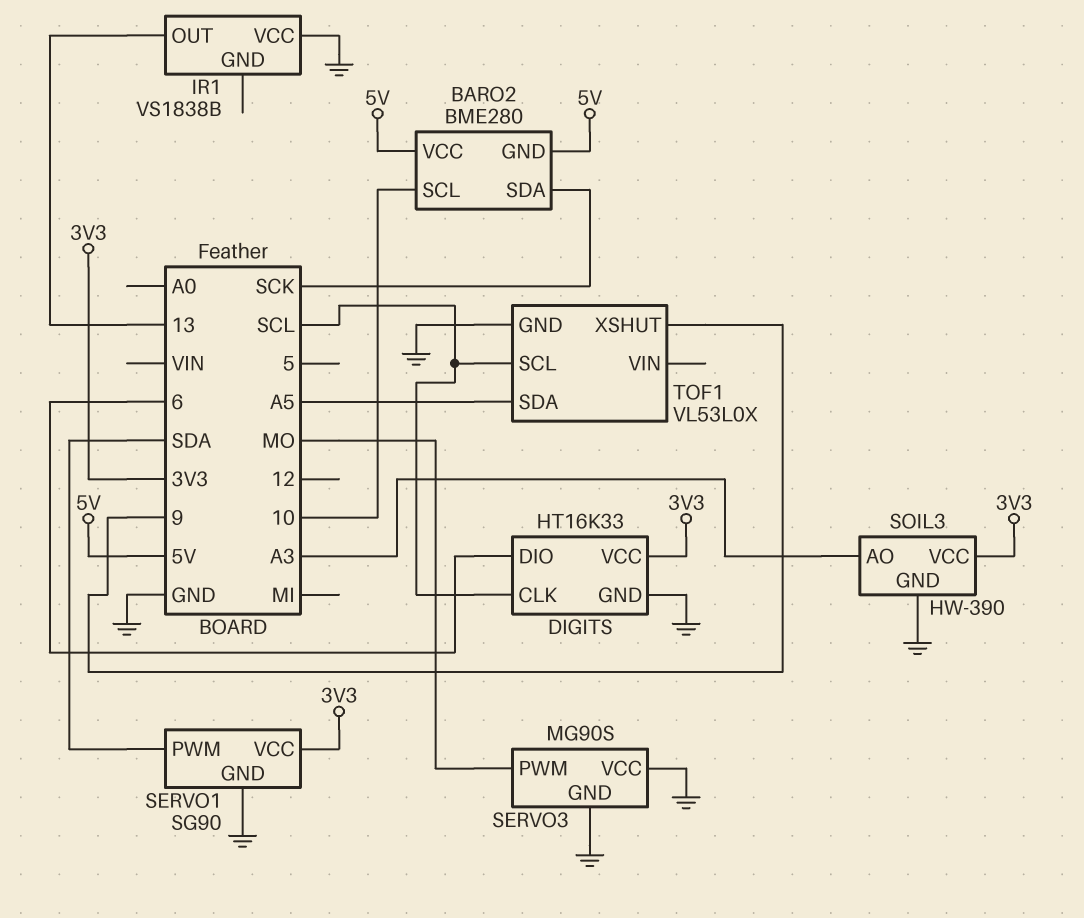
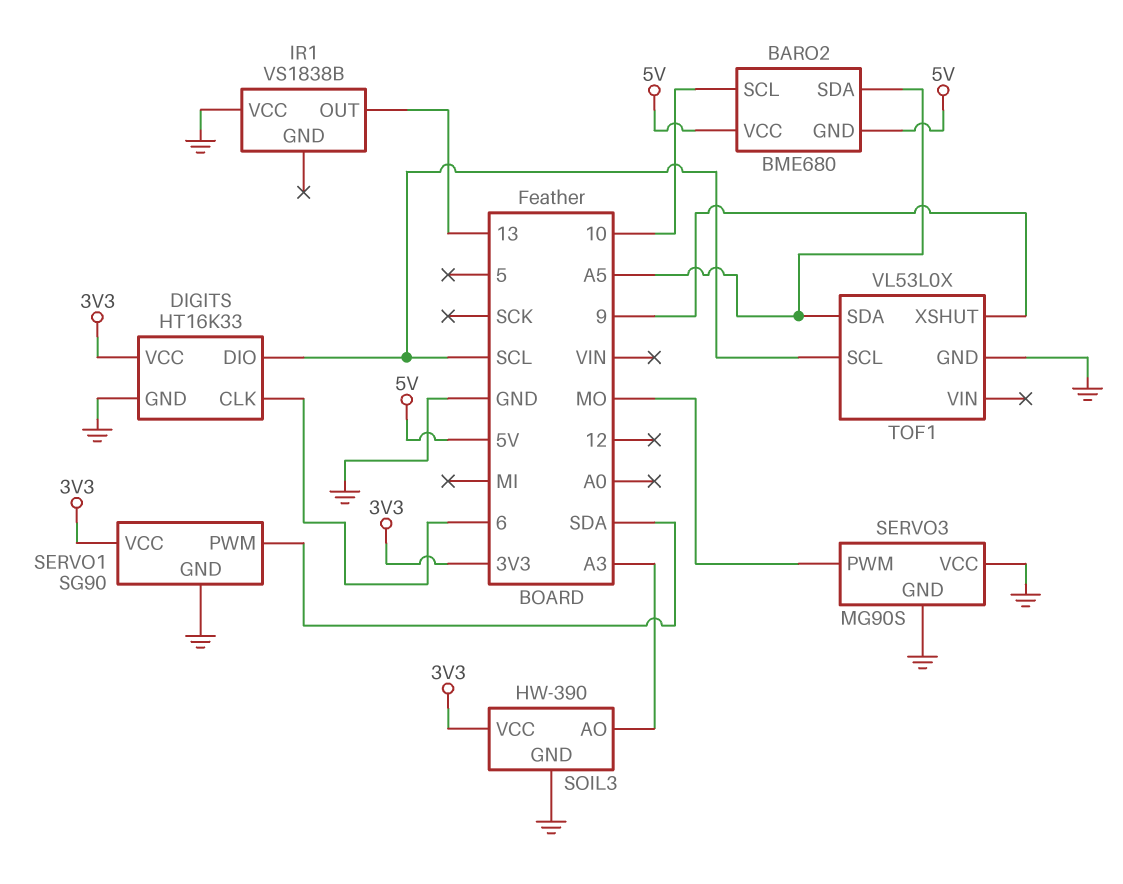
BARO2: BME280 -> BME680
BARO2 pin SDA: SCK -> A5
DIGITS pin CLK: SCL -> 6
DIGITS pin DIO: 6 -> SCL

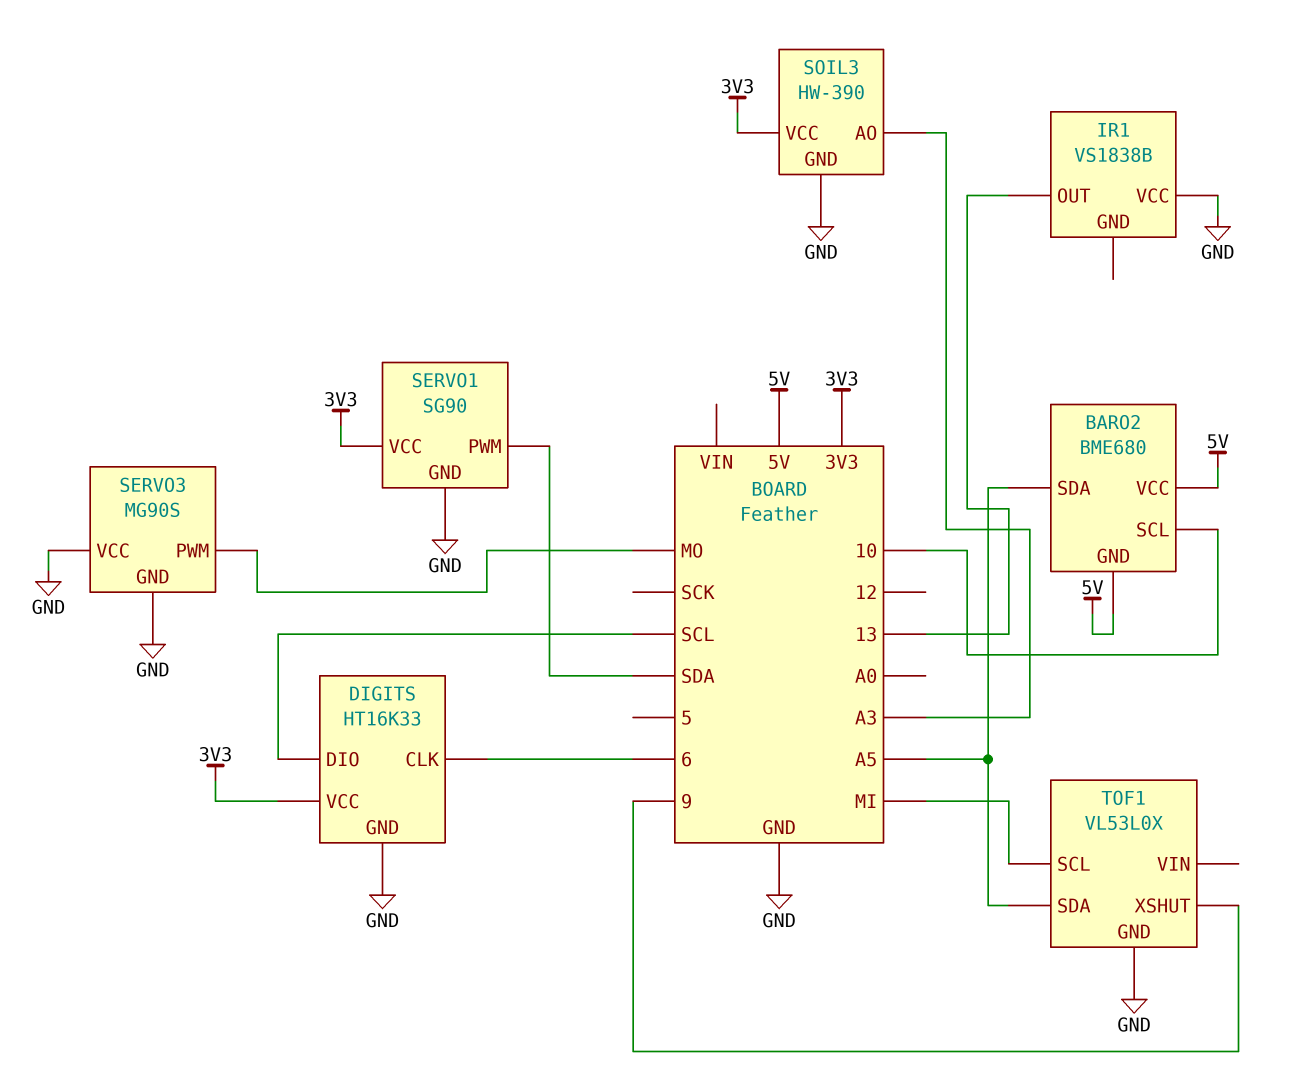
TOF1 pin SCL: SCL -> MI

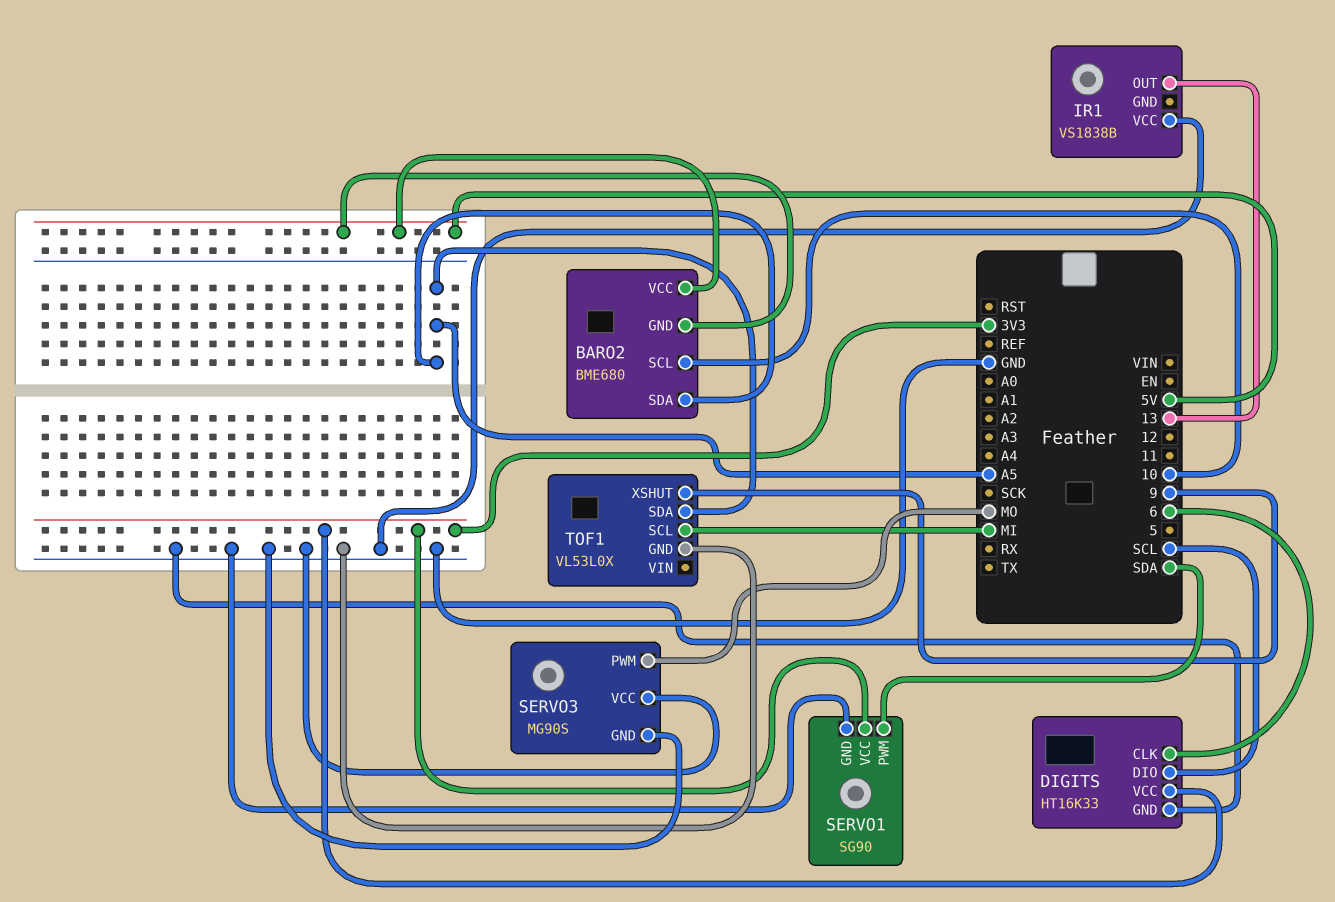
SOIL3: HW-390 -> none
SOIL3 pin AO: A3 -> none
SOIL3 pin GND: GND -> none
SOIL3 pin VCC: 3V3 -> none

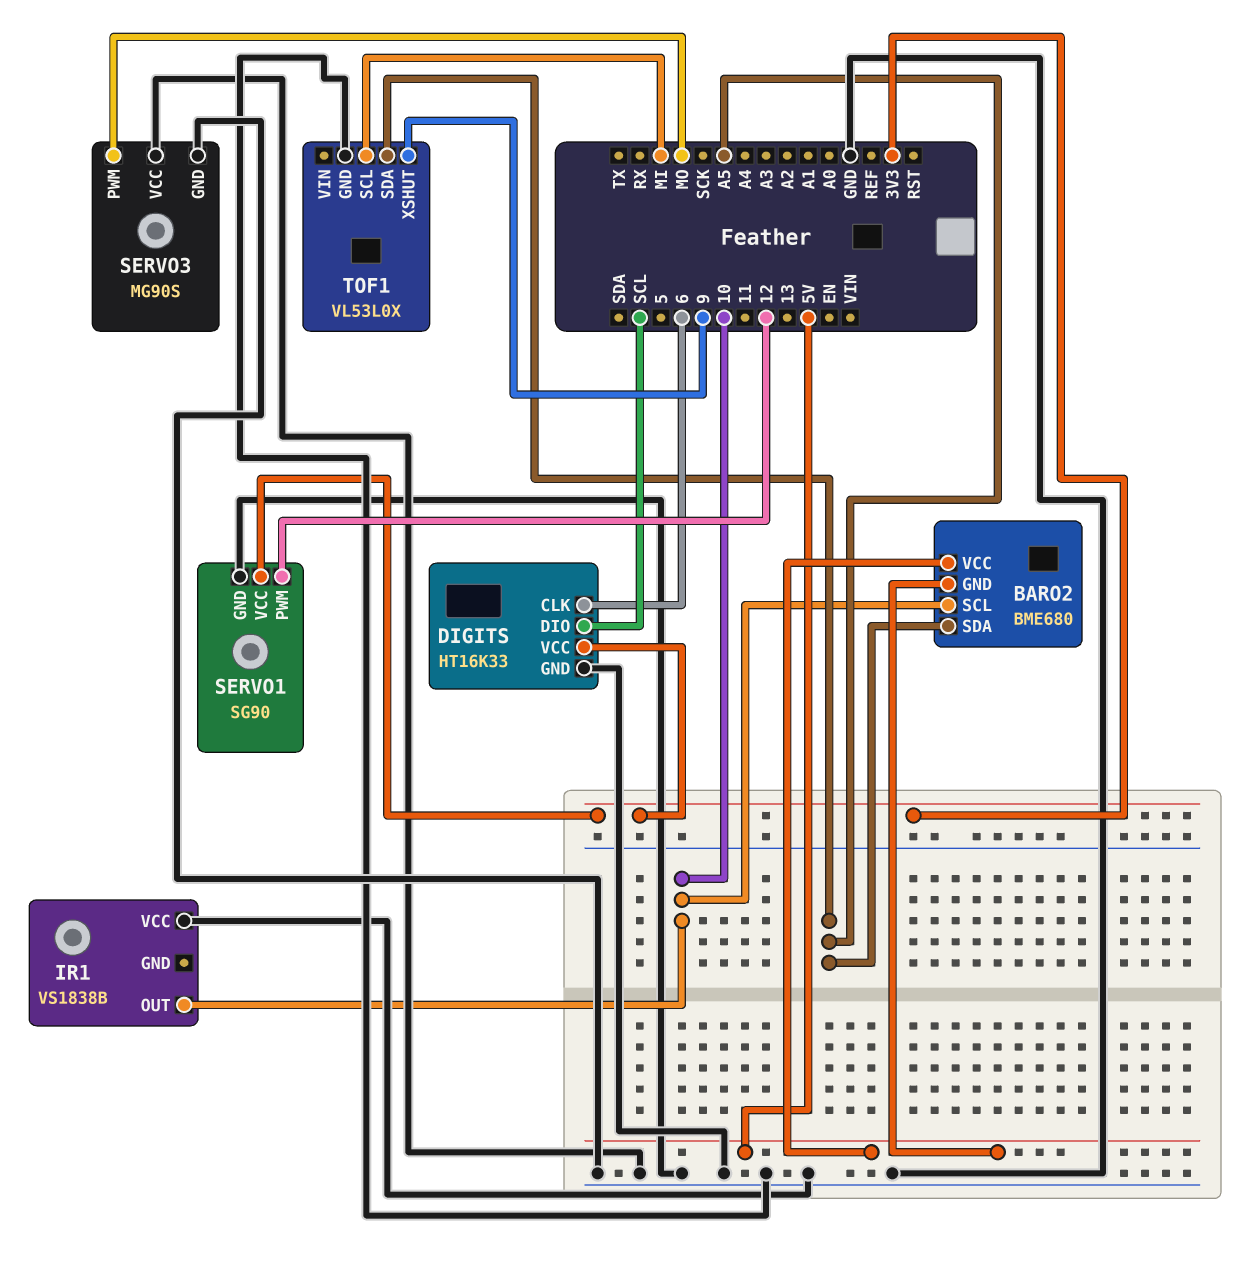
IR1 pin OUT: 13 -> 10
SERVO1 pin PWM: SDA -> 12

